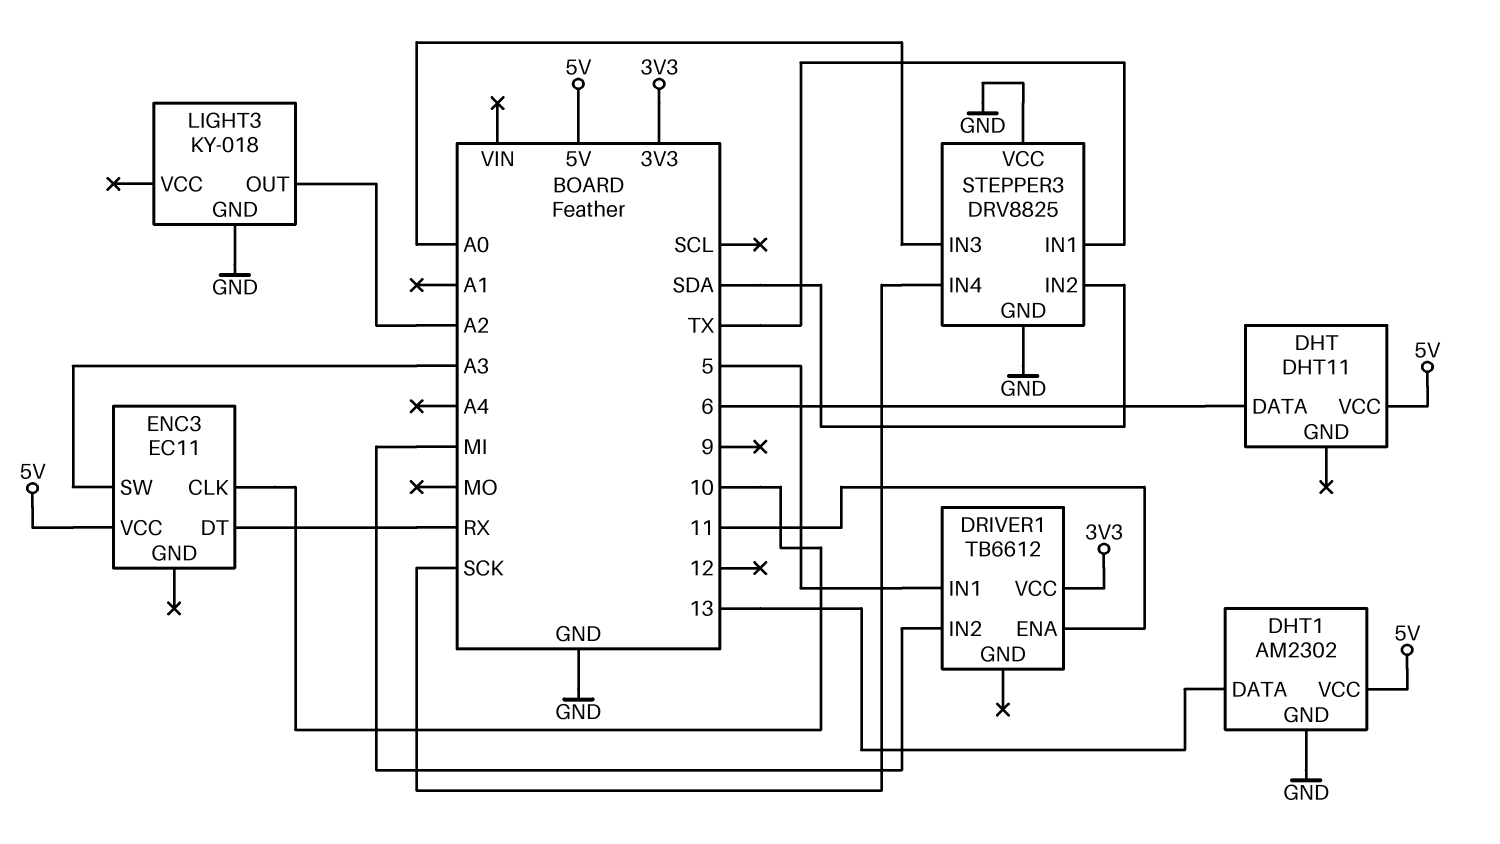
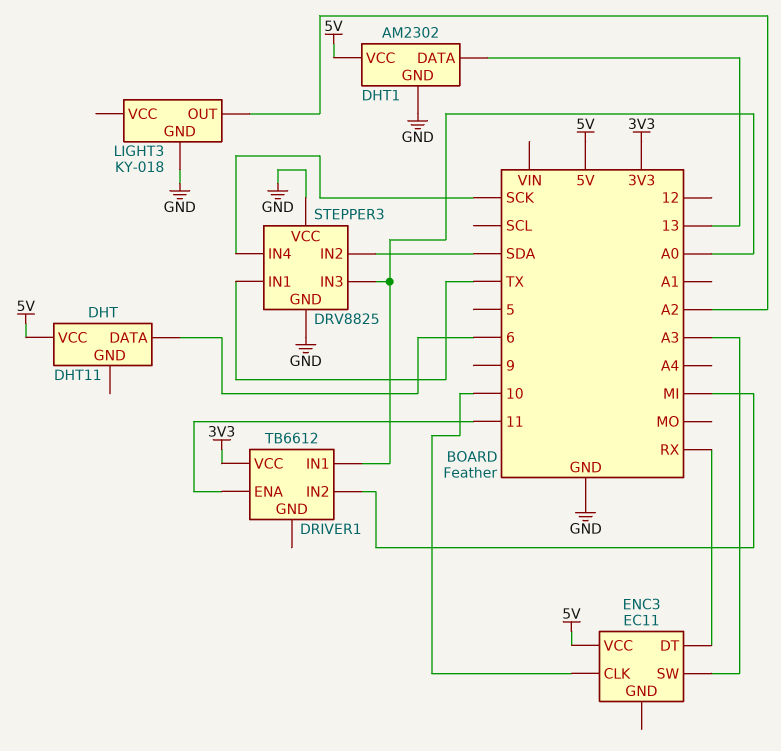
DRIVER1 pin IN1: 5 -> A0

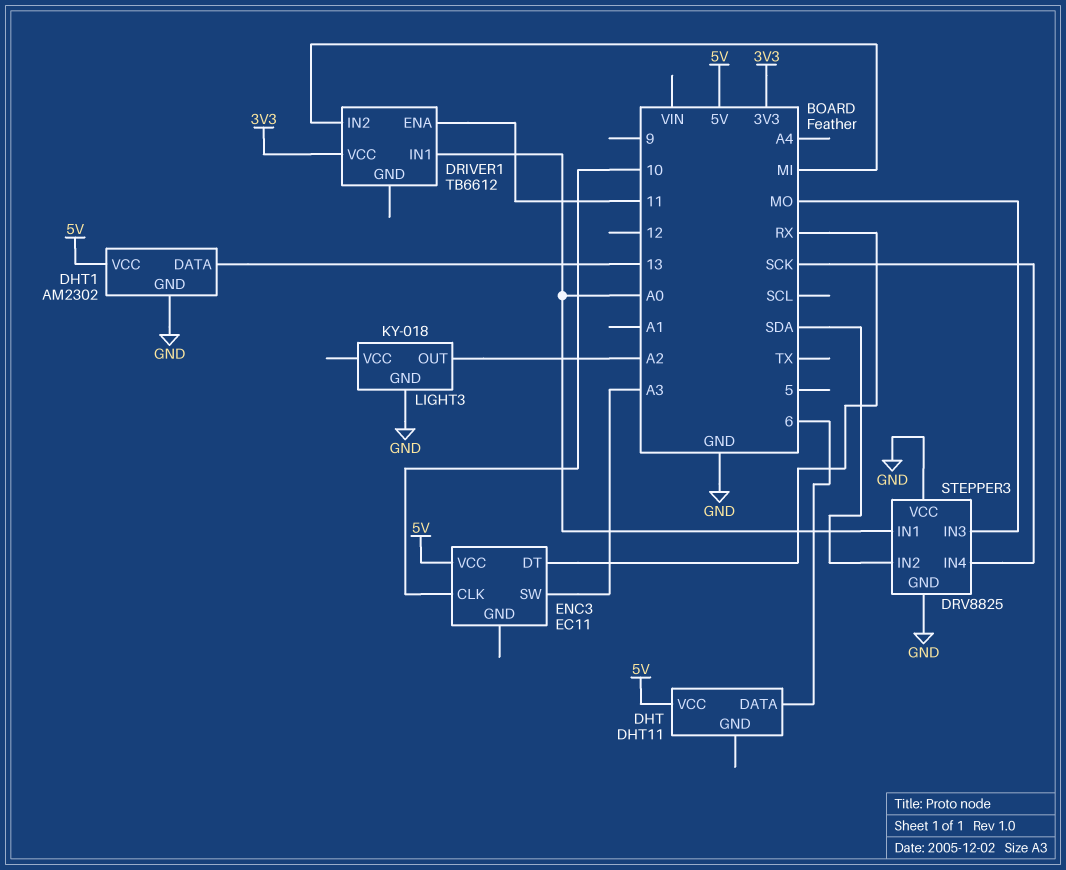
STEPPER3 pin IN1: TX -> A0
STEPPER3 pin IN3: A0 -> MO

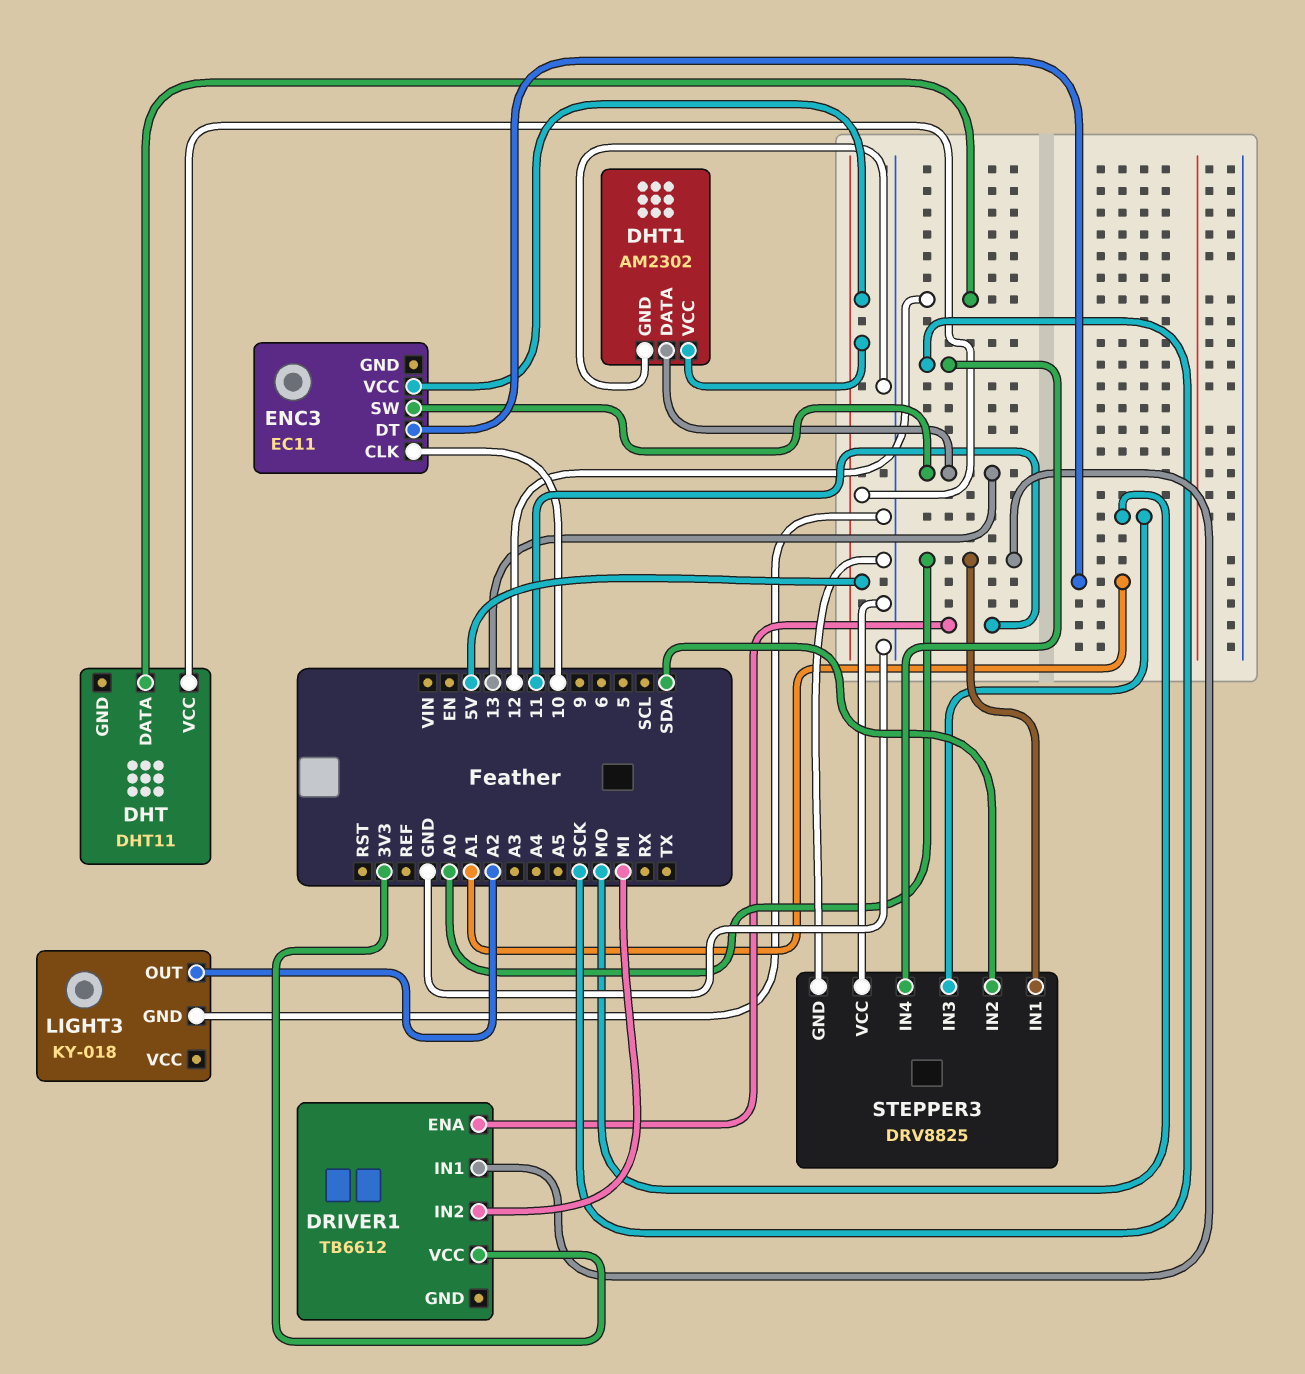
DHT pin DATA: 6 -> 12
ENC3 pin DT: RX -> A1
ENC3 pin SW: A3 -> 13

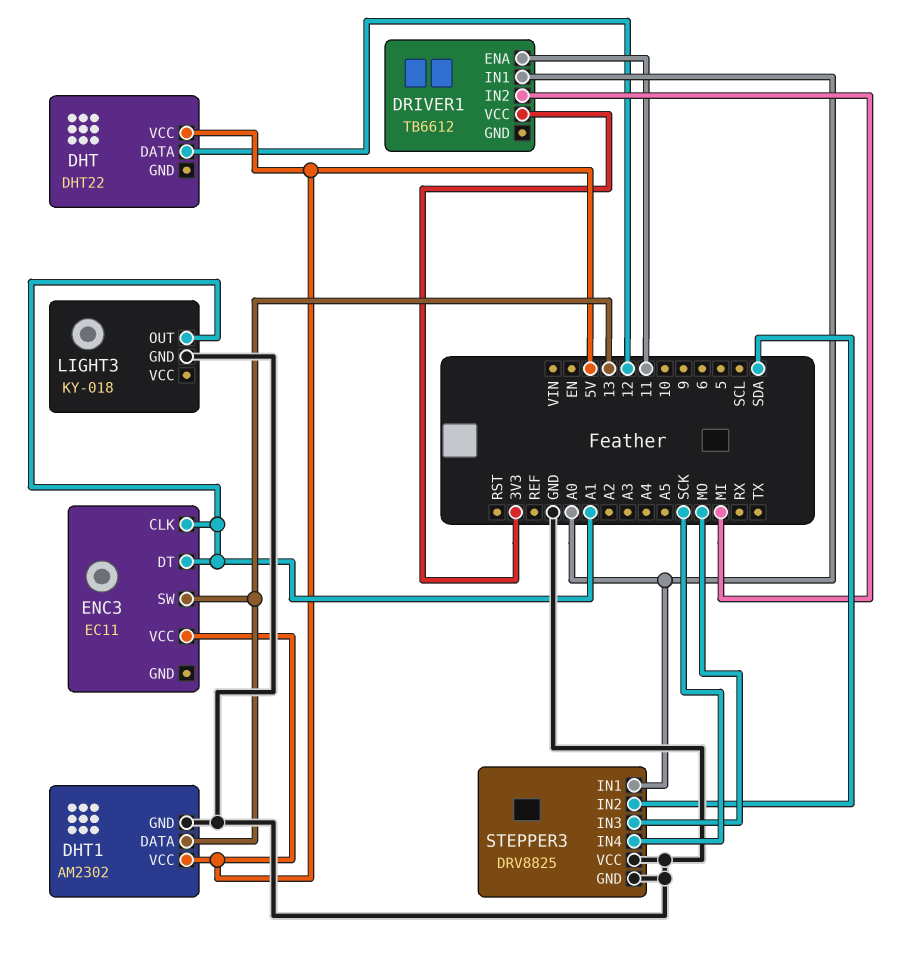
DHT: DHT11 -> DHT22
ENC3 pin CLK: 10 -> A1
LIGHT3 pin OUT: A2 -> A1

